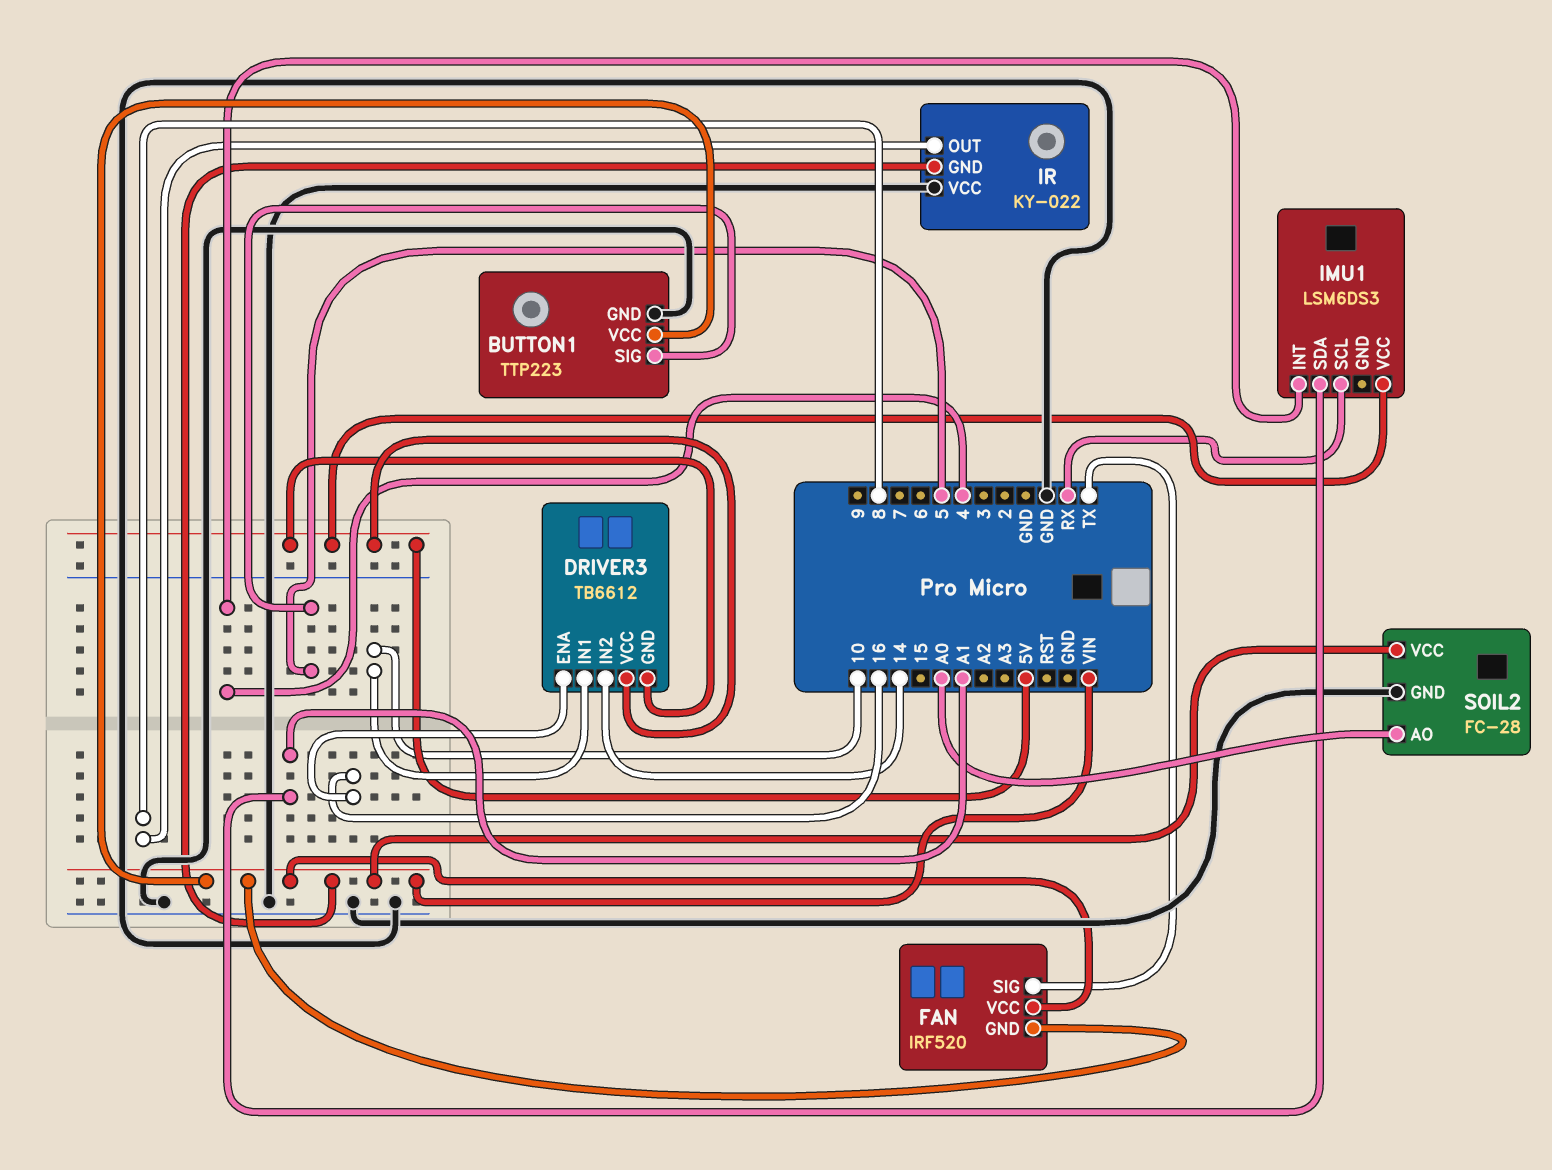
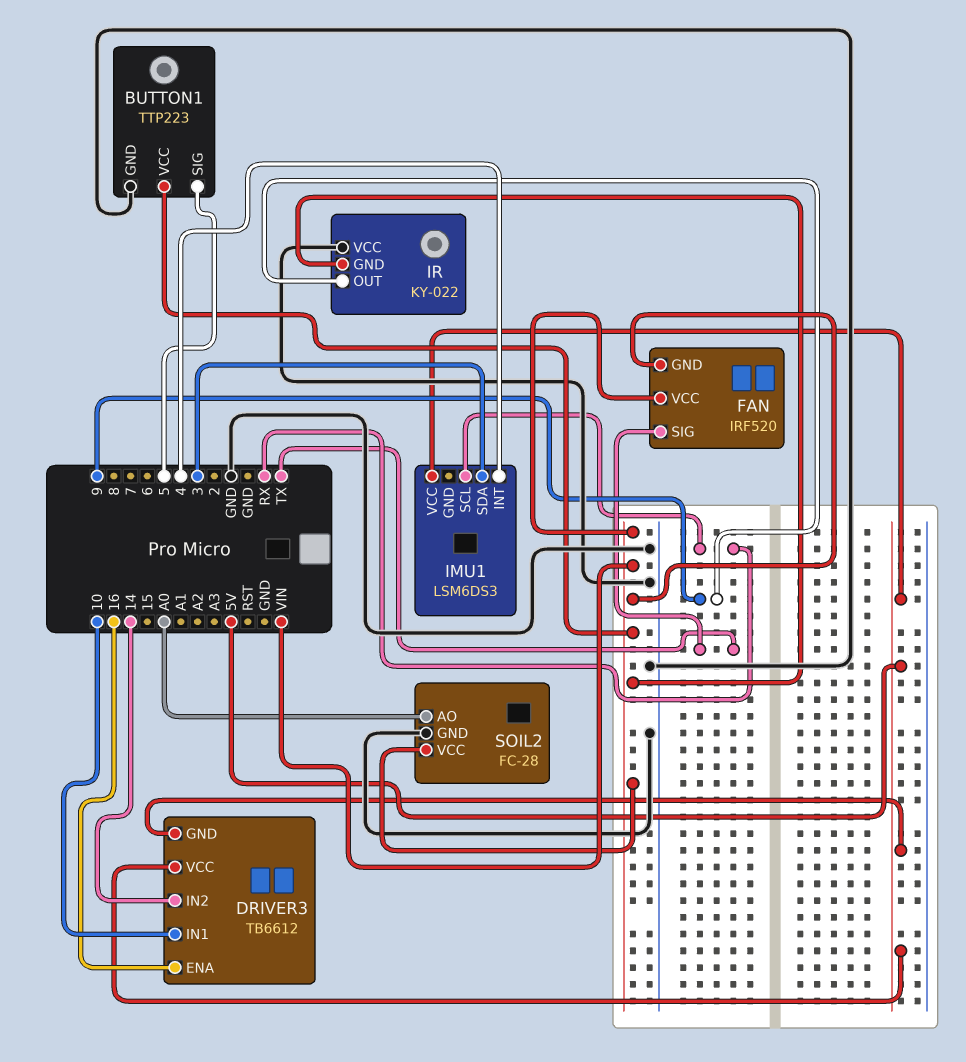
IMU1 pin SDA: A1 -> 3
IR pin OUT: 8 -> 9

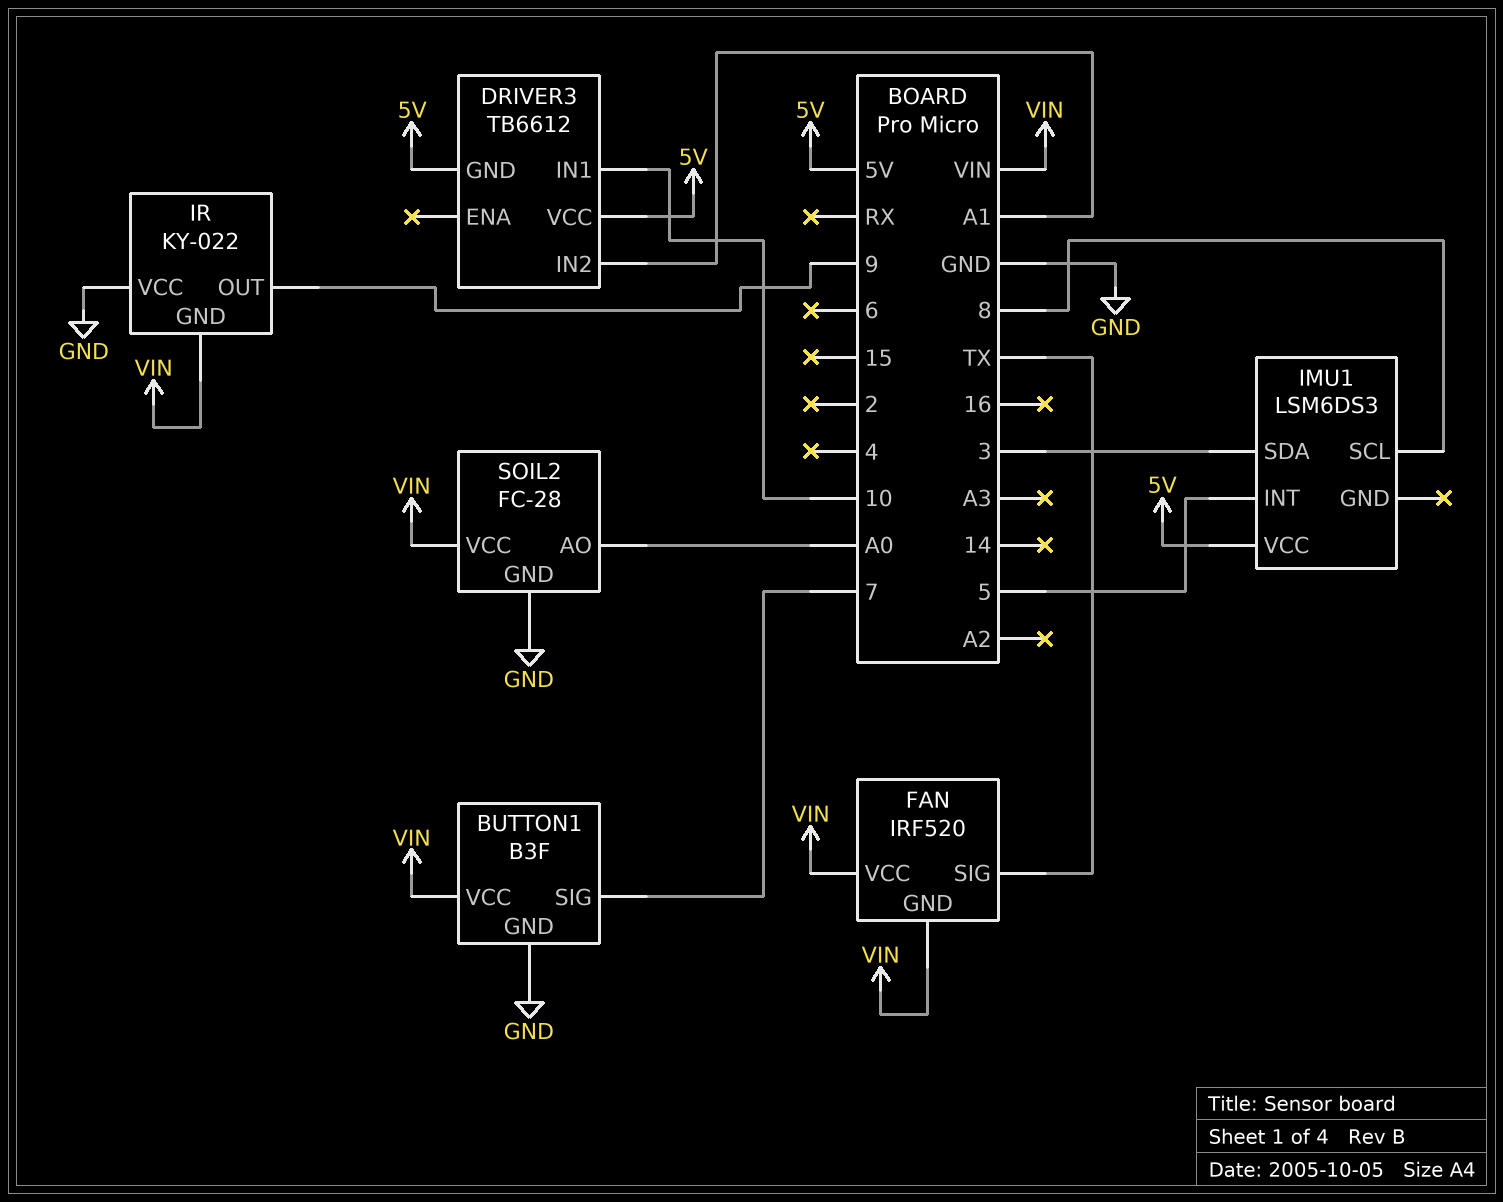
BUTTON1: TTP223 -> B3F
BUTTON1 pin SIG: 5 -> 7
DRIVER3 pin ENA: 16 -> none
DRIVER3 pin IN2: 14 -> A1
IMU1 pin INT: 4 -> 5
IMU1 pin SCL: RX -> 8

